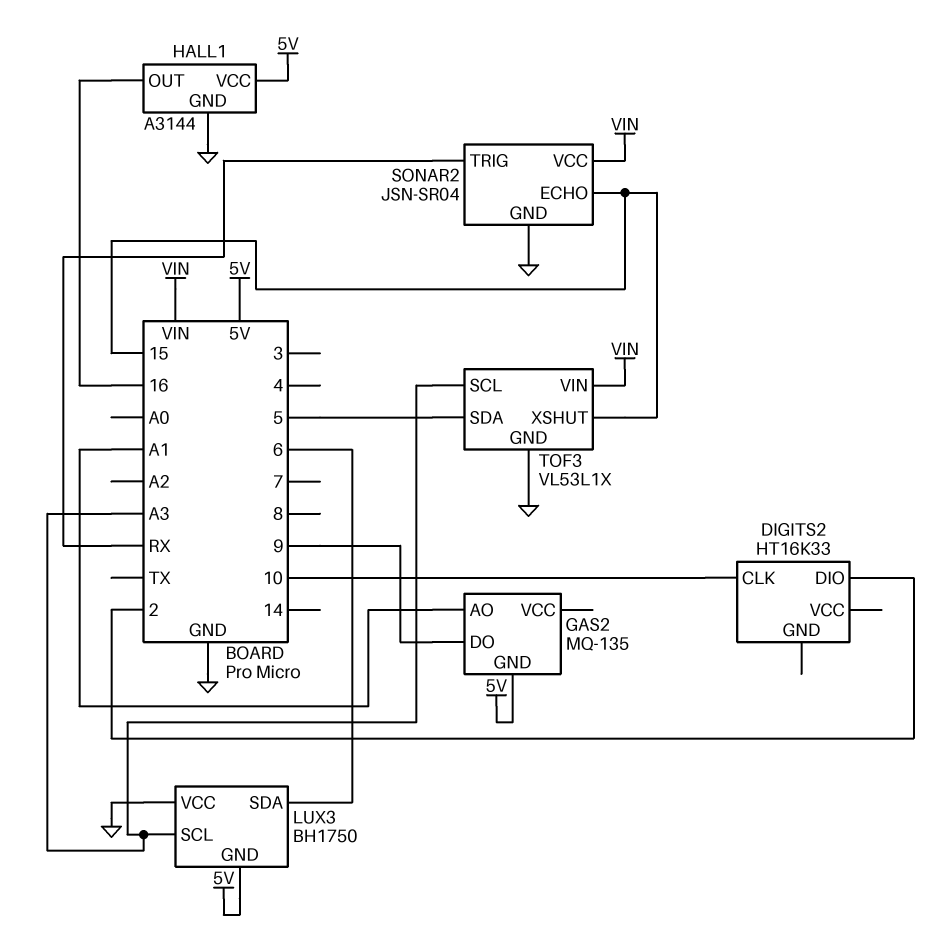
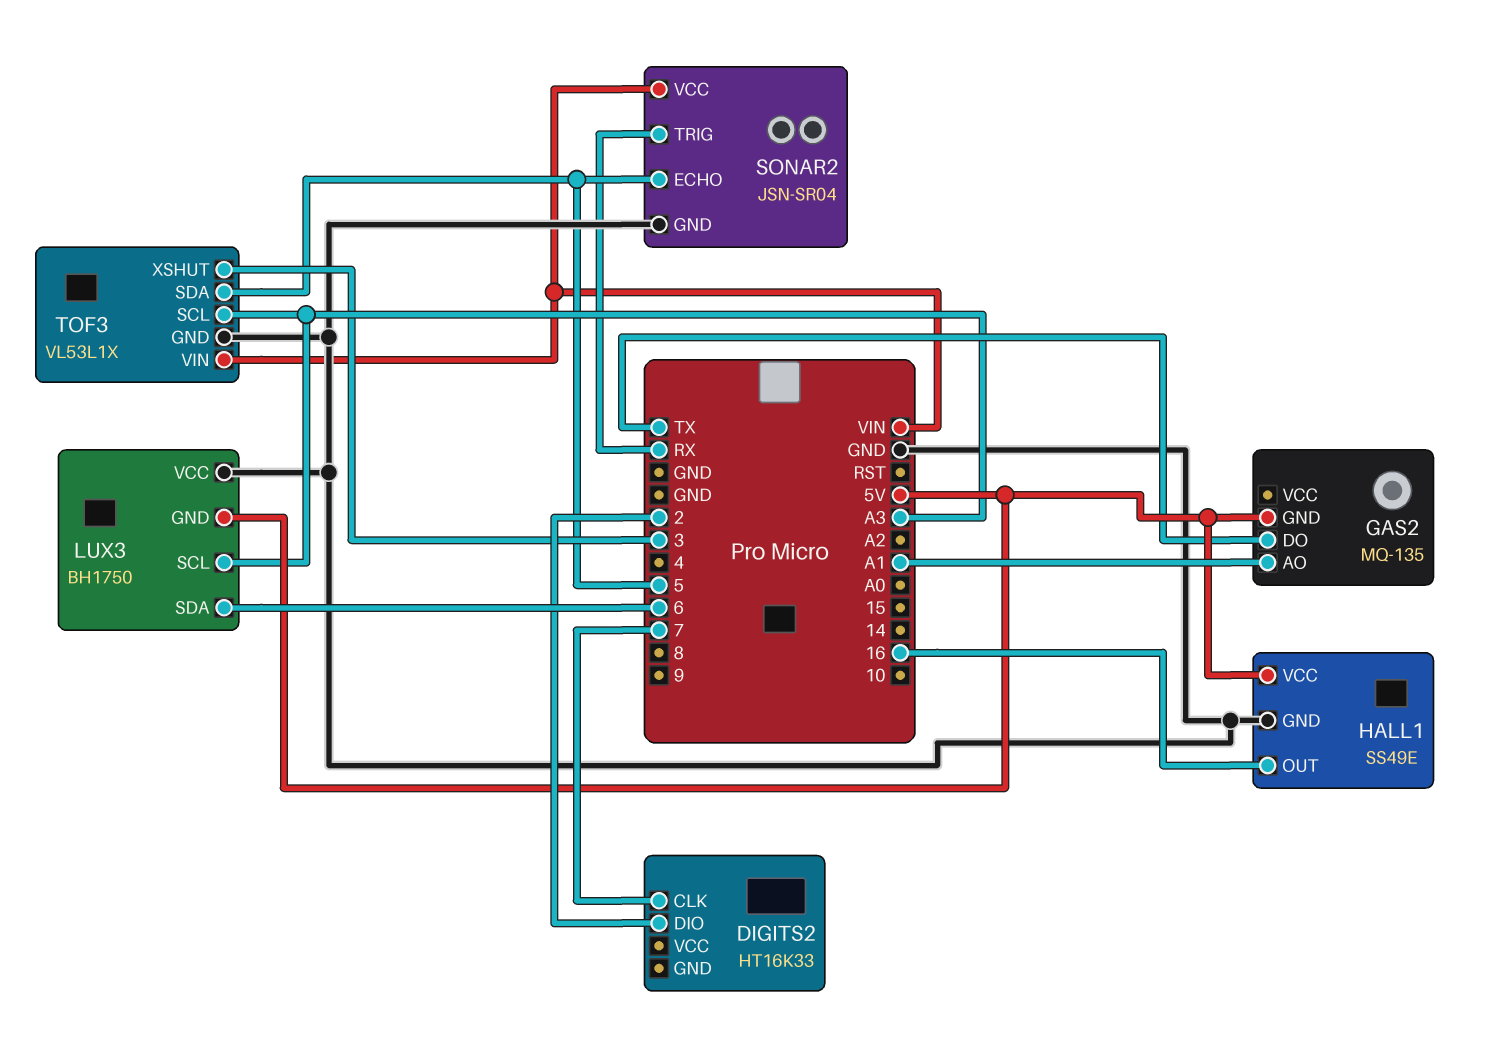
DIGITS2 pin CLK: 10 -> 7
GAS2 pin DO: 9 -> TX
HALL1: A3144 -> SS49E
SONAR2 pin ECHO: 15 -> 5
TOF3 pin XSHUT: 15 -> 3

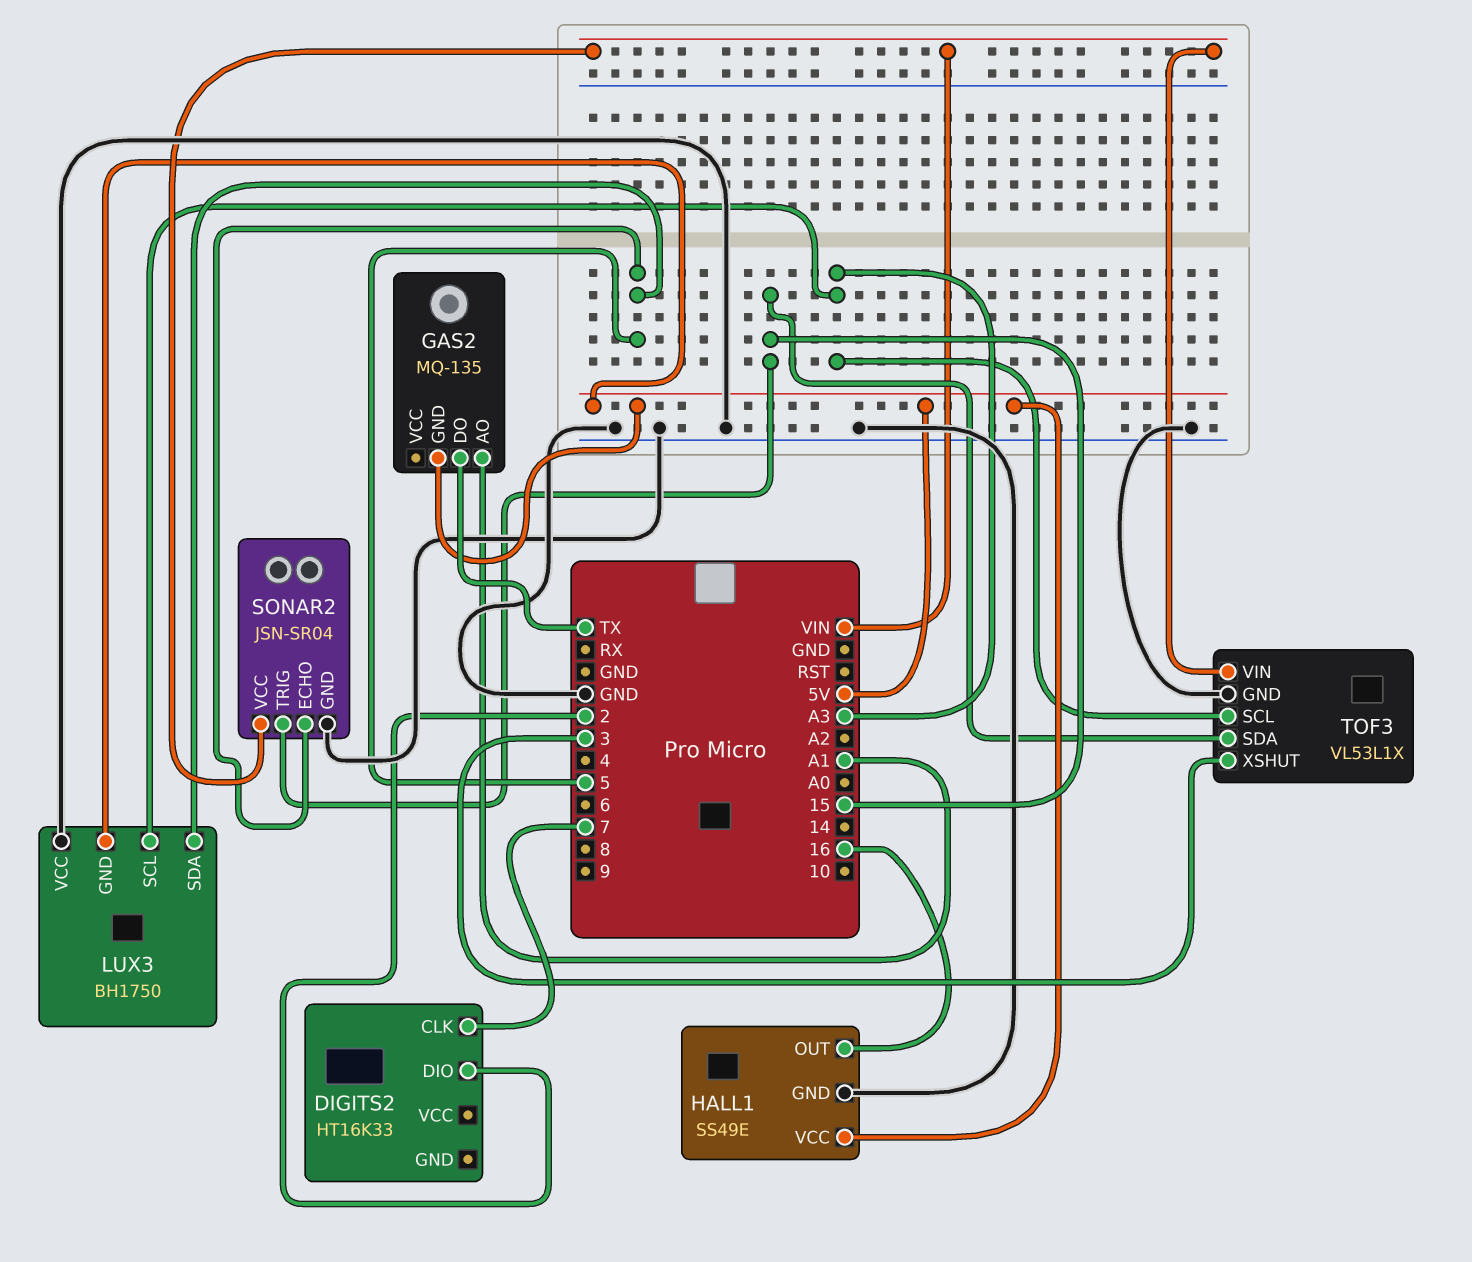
LUX3 pin SDA: 6 -> 5
SONAR2 pin TRIG: RX -> 15
TOF3 pin SDA: 5 -> 15

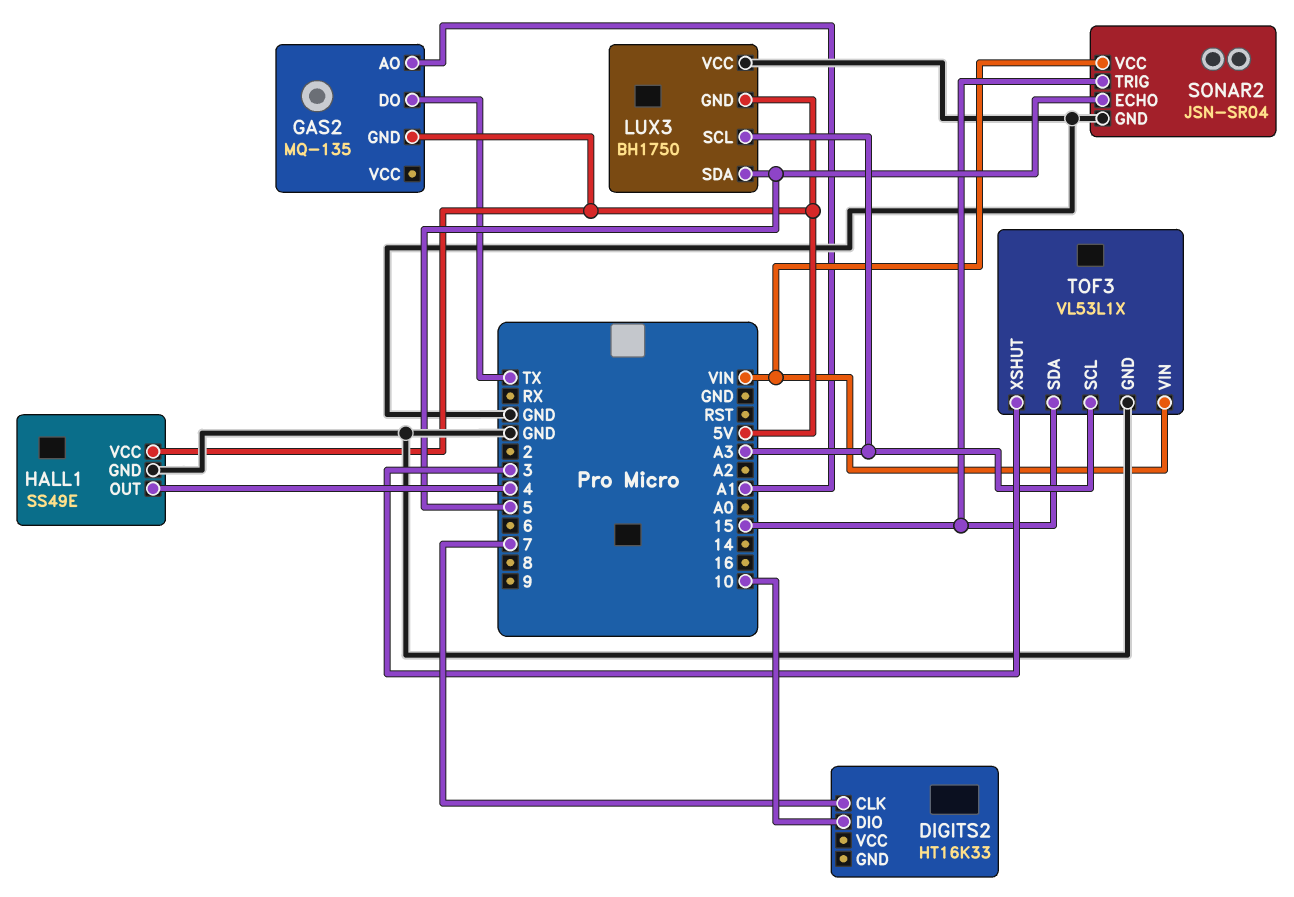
DIGITS2 pin DIO: 2 -> 10
HALL1 pin OUT: 16 -> 4

